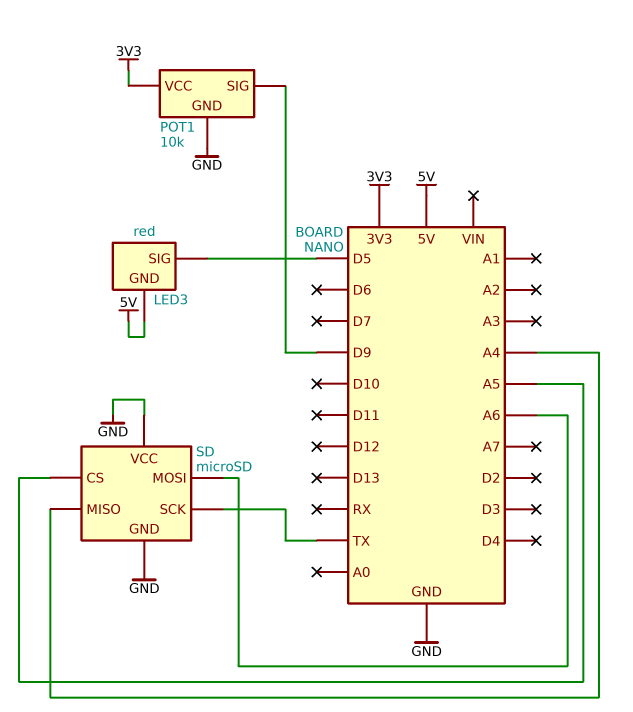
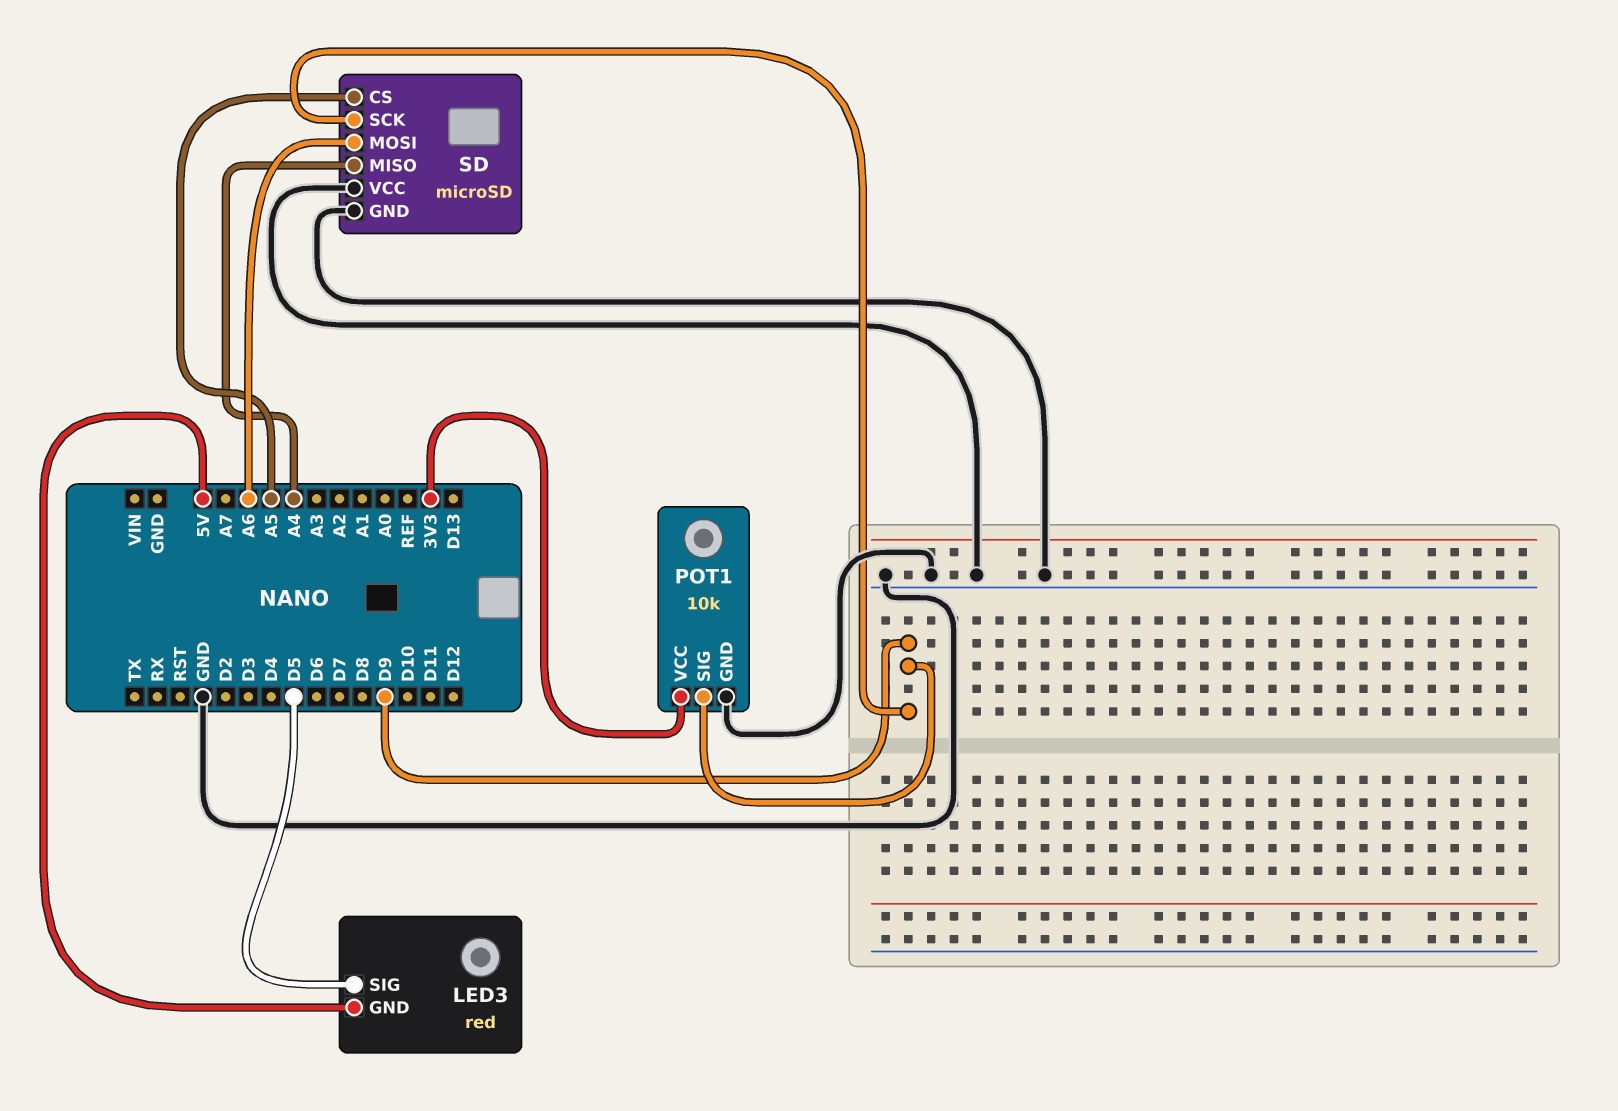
SD pin SCK: TX -> D9

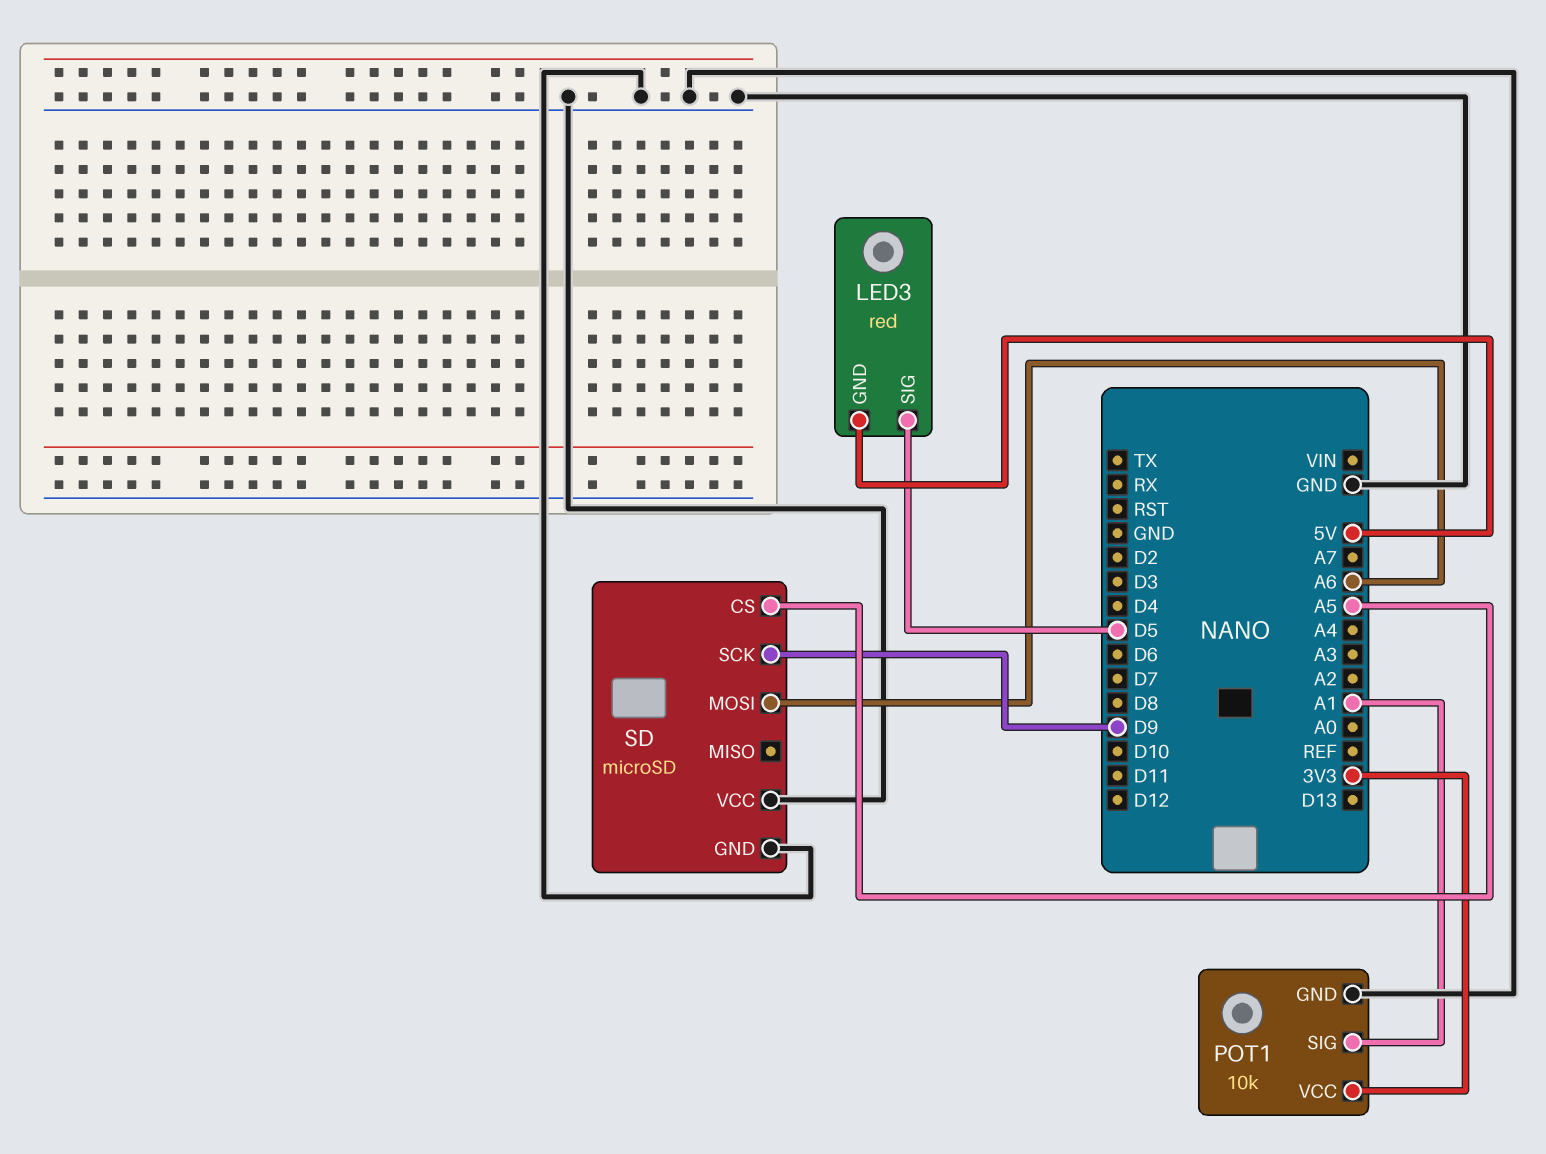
POT1 pin SIG: D9 -> A1
SD pin MISO: A4 -> none

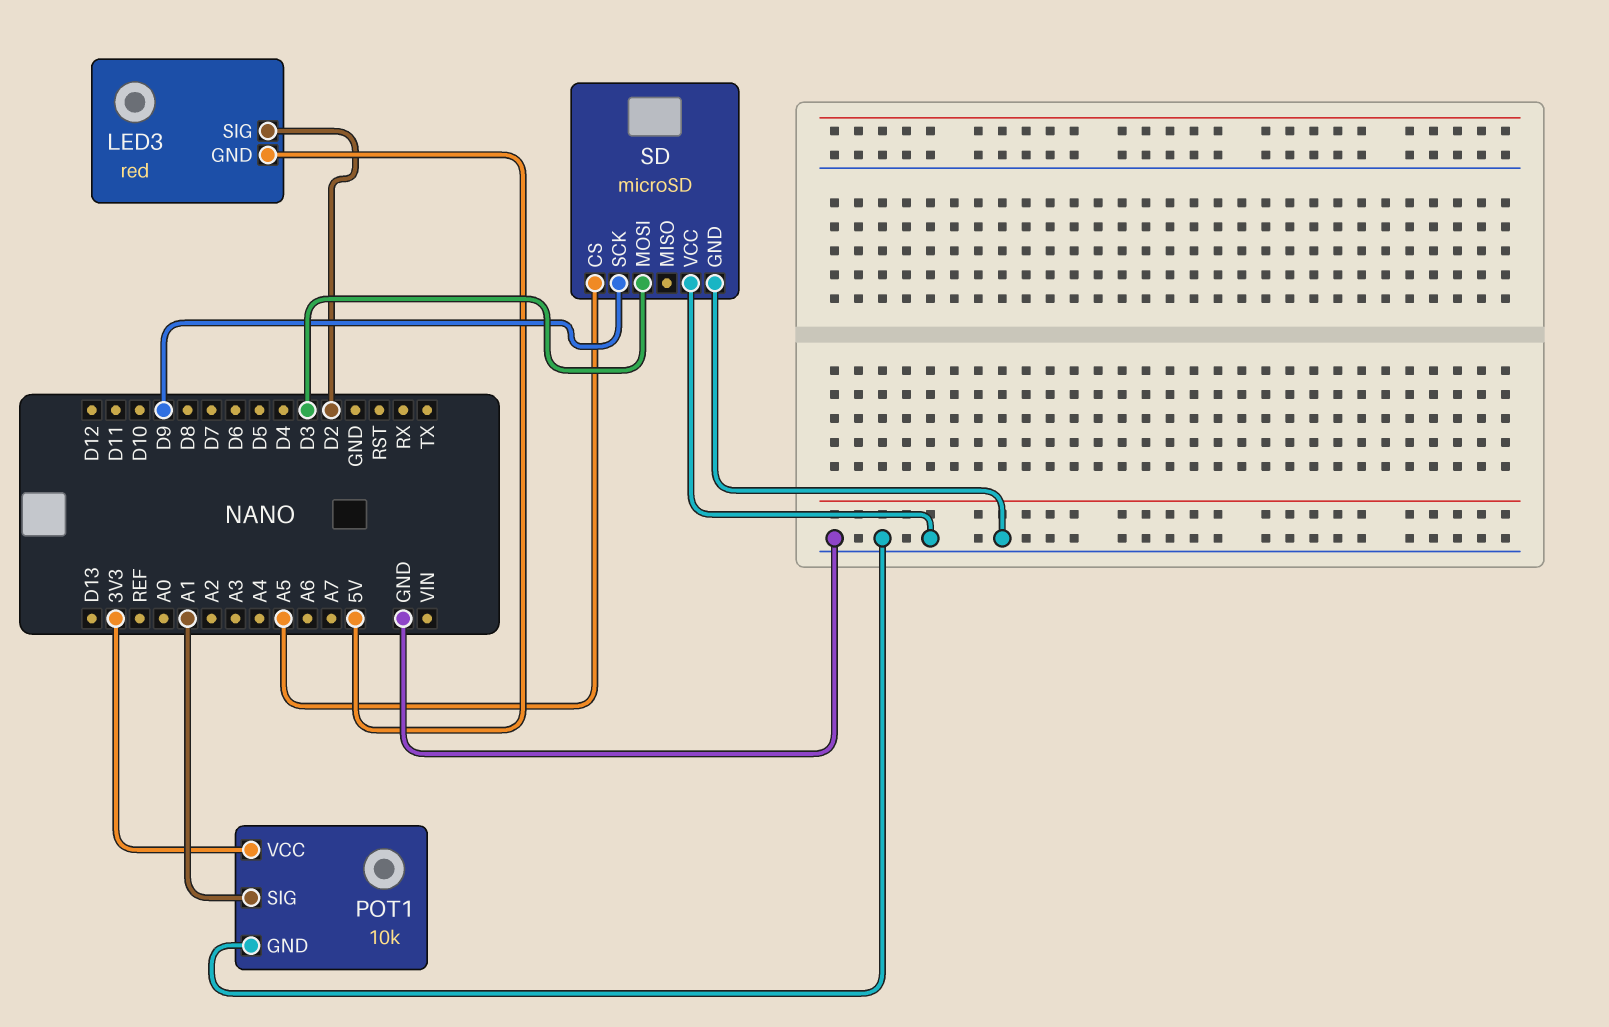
LED3 pin SIG: D5 -> D2
SD pin MOSI: A6 -> D3

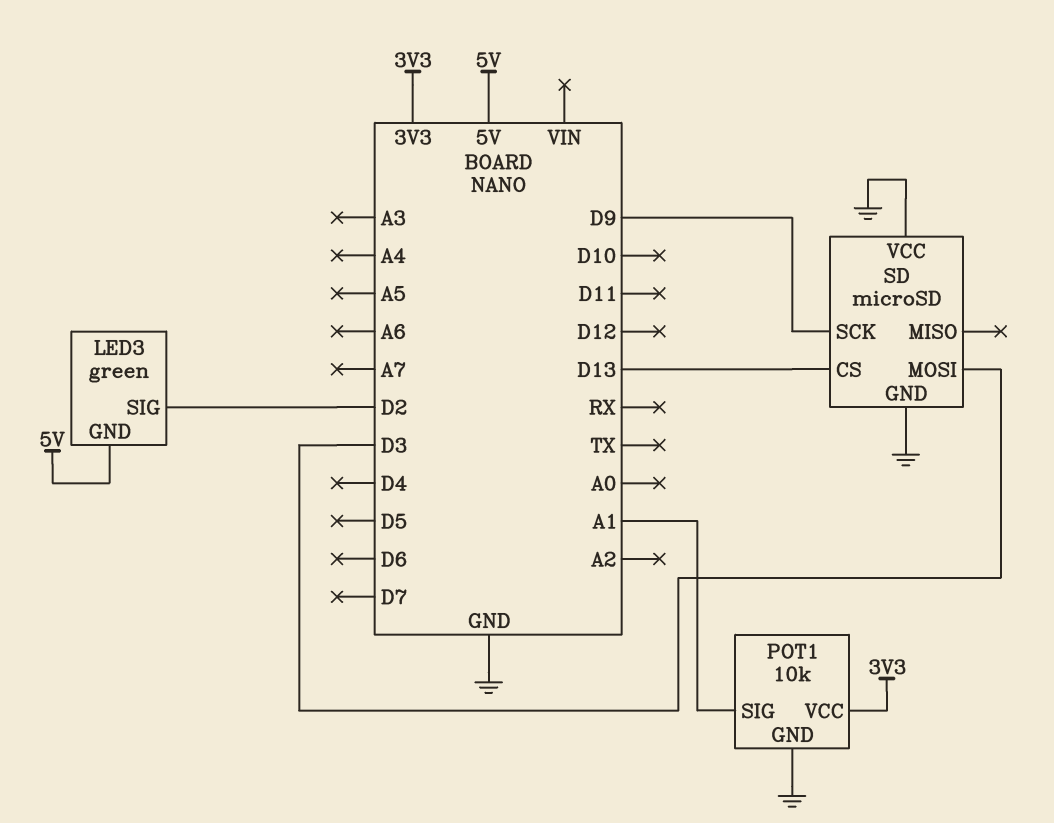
LED3: red -> green
SD pin CS: A5 -> D13

